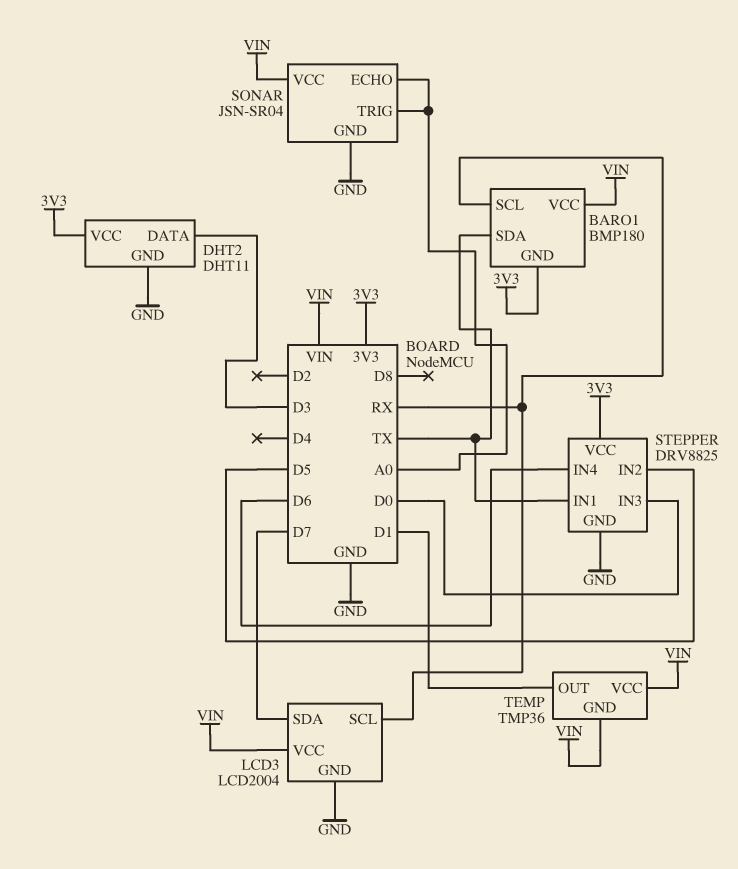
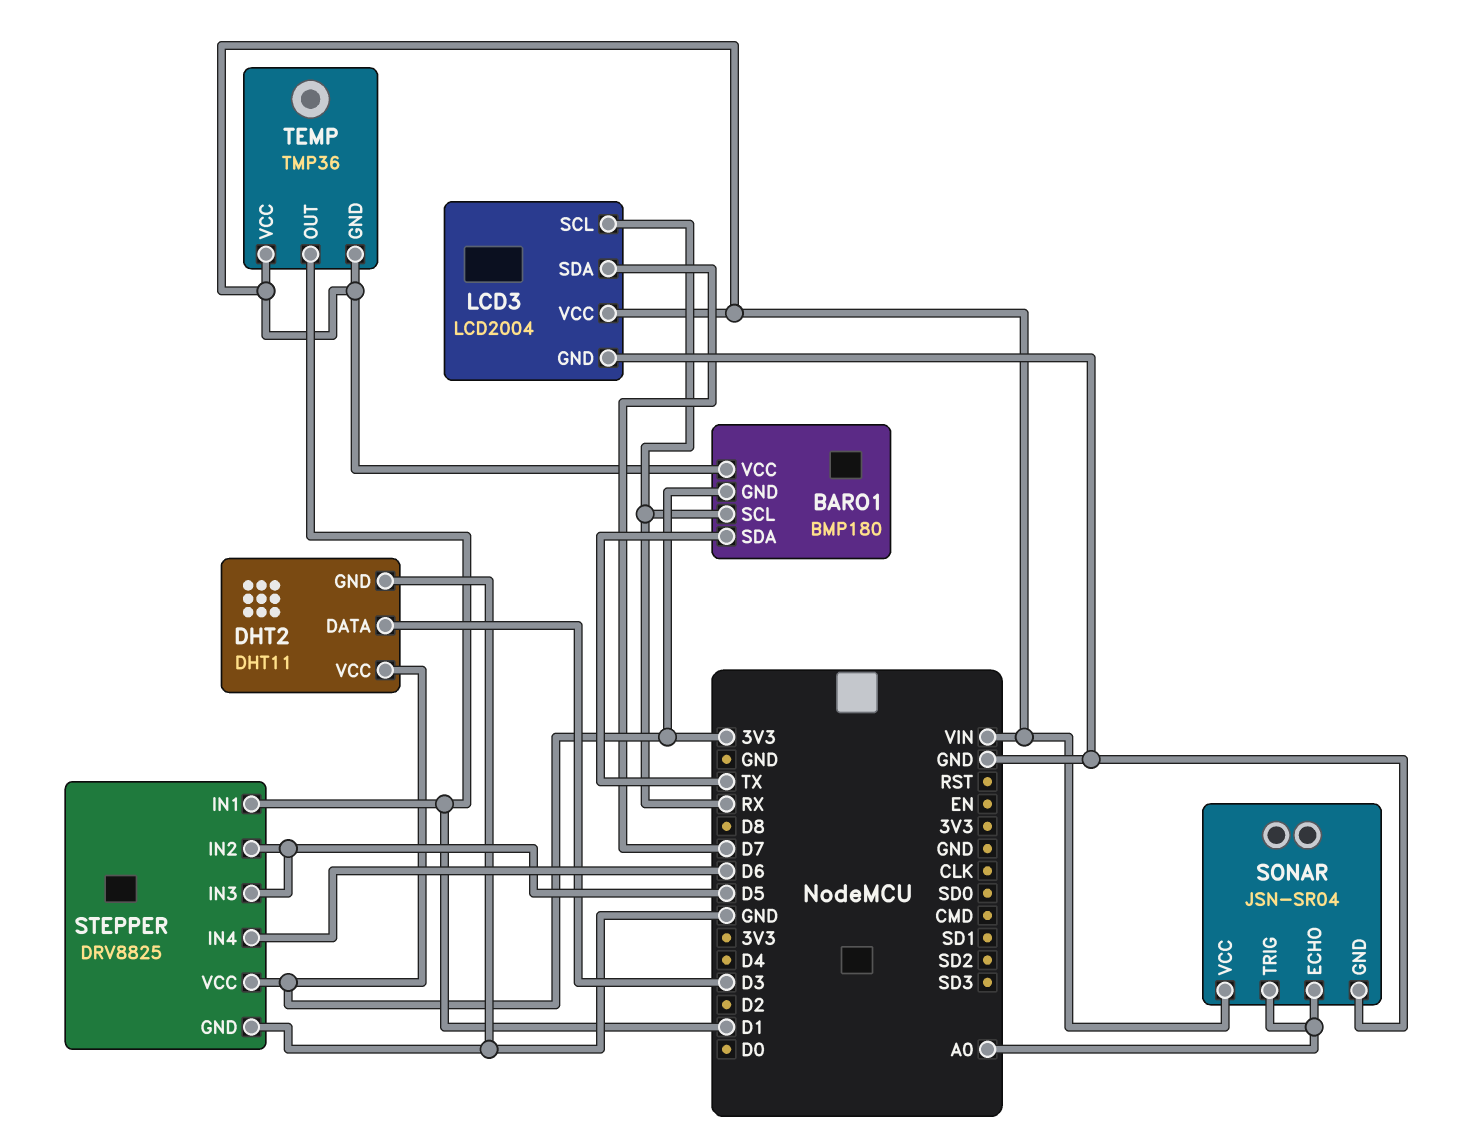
STEPPER pin IN1: TX -> D1
STEPPER pin IN3: D0 -> D5

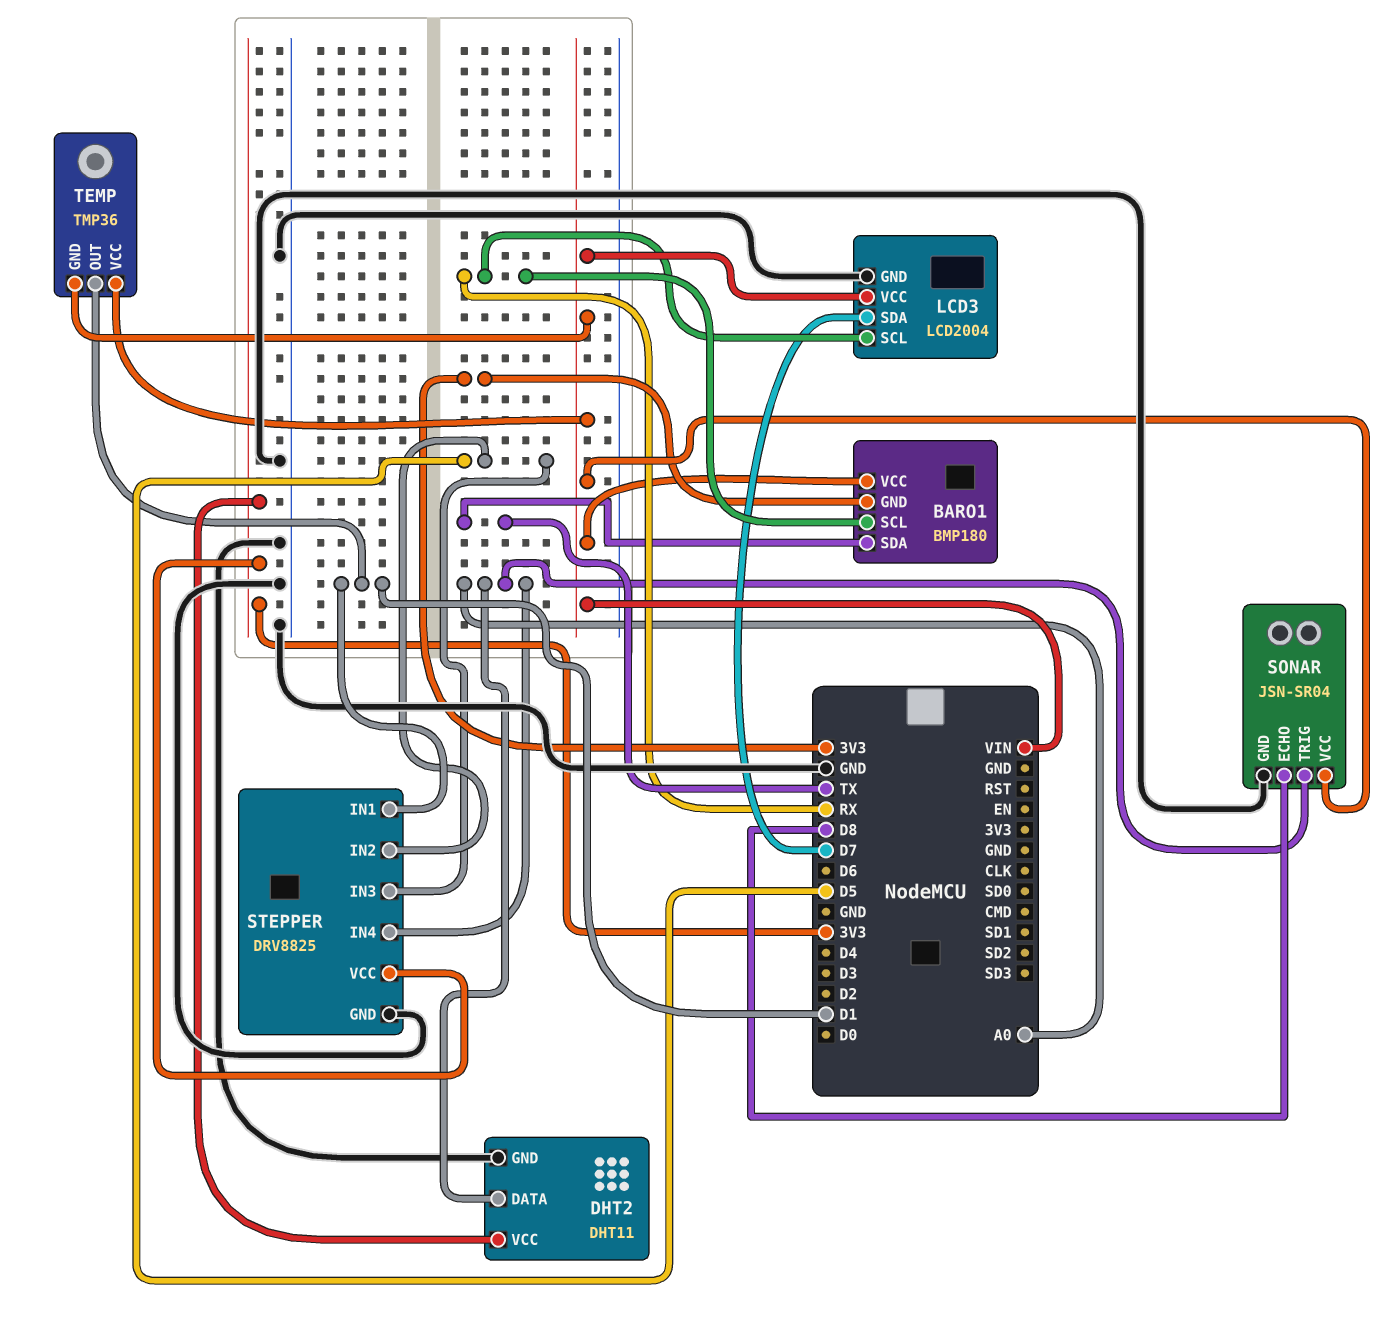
DHT2 pin DATA: D3 -> A0
SONAR pin ECHO: A0 -> D8
STEPPER pin IN4: D6 -> A0

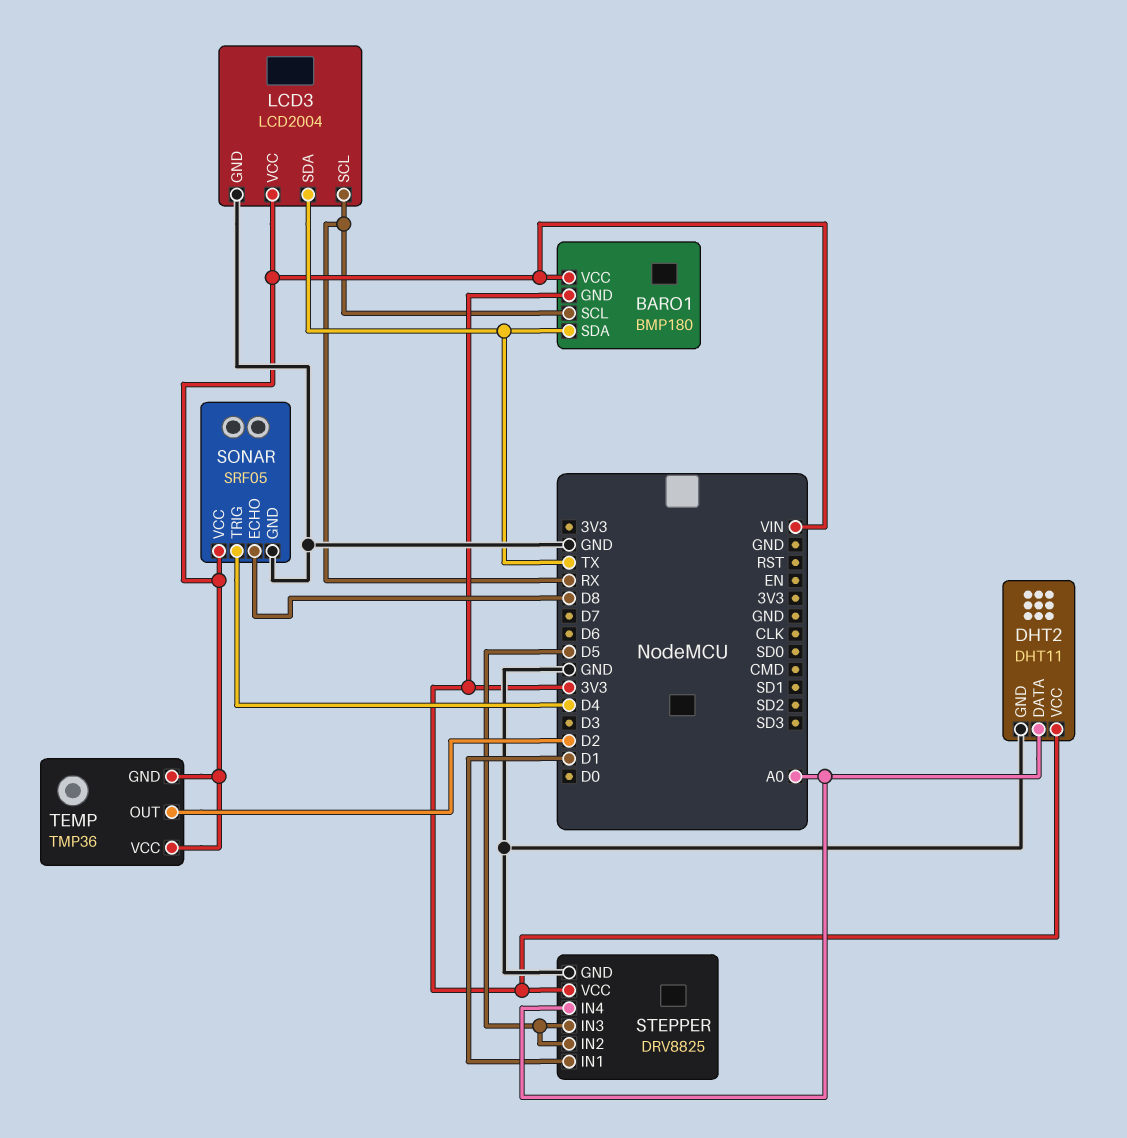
LCD3 pin SDA: D7 -> TX
SONAR: JSN-SR04 -> SRF05
SONAR pin TRIG: A0 -> D4
TEMP pin OUT: D1 -> D2

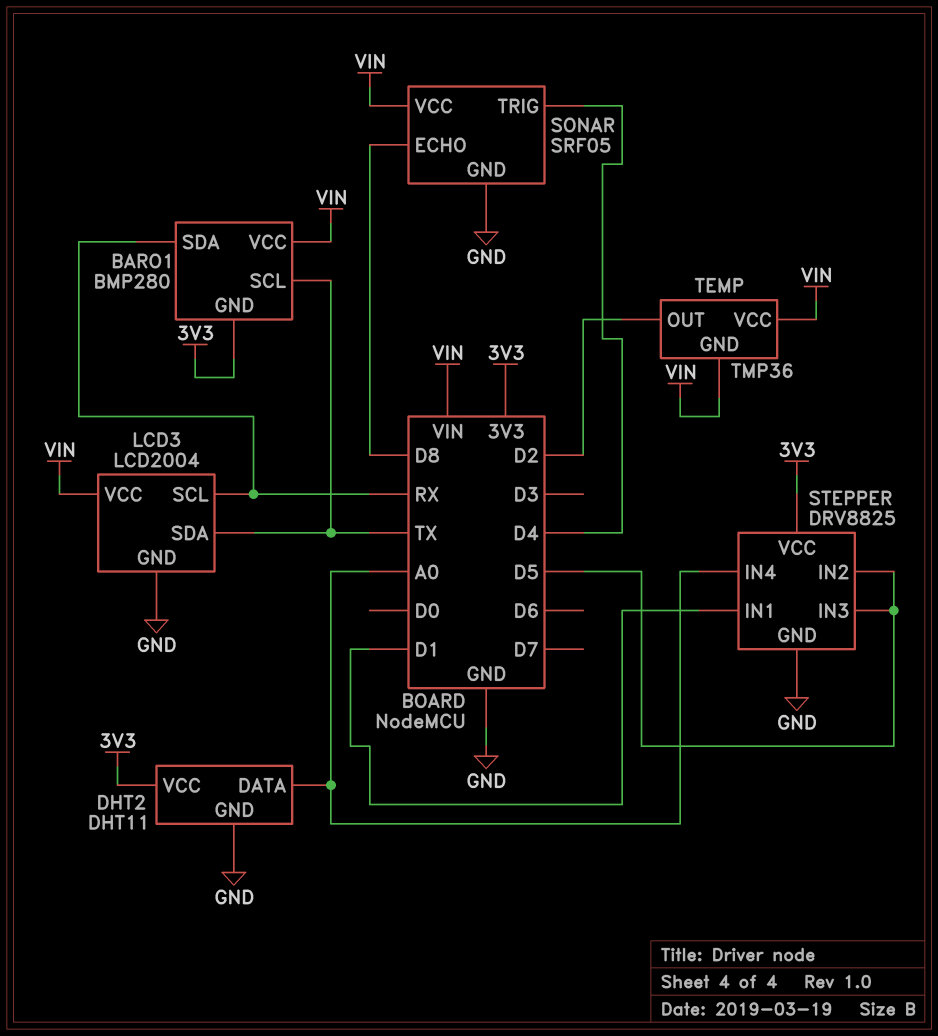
BARO1: BMP180 -> BMP280
BARO1 pin SCL: RX -> TX
BARO1 pin SDA: TX -> RX

